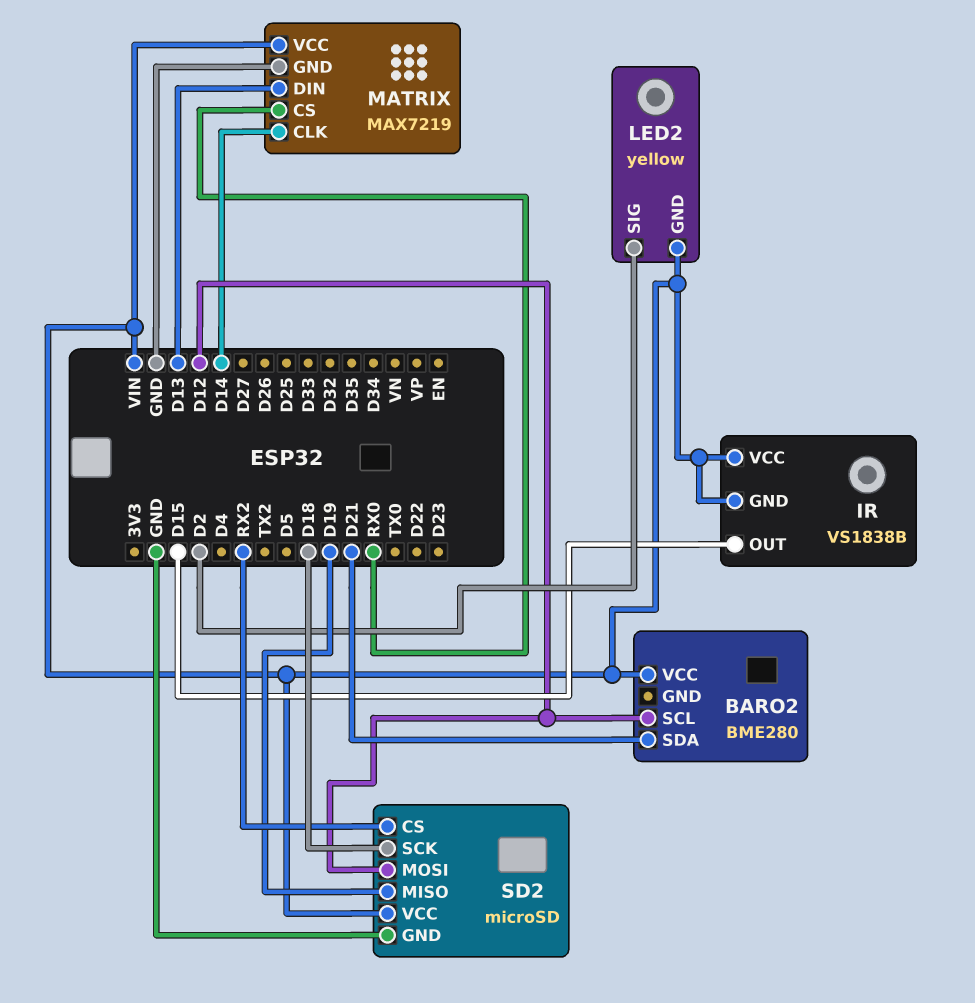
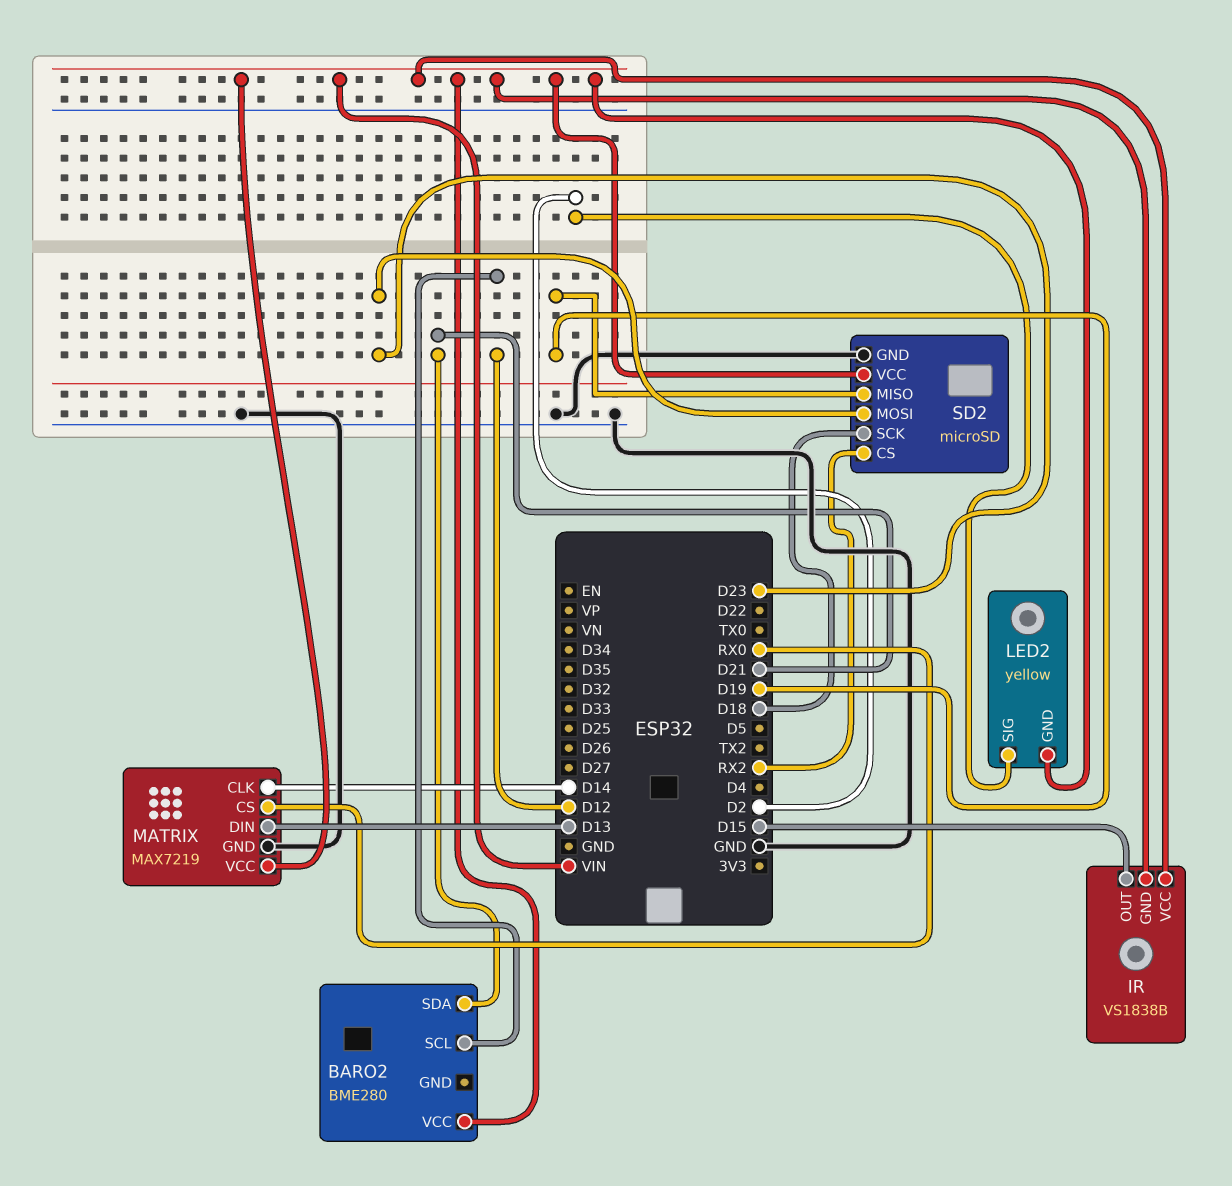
SD2 pin MOSI: D12 -> D23

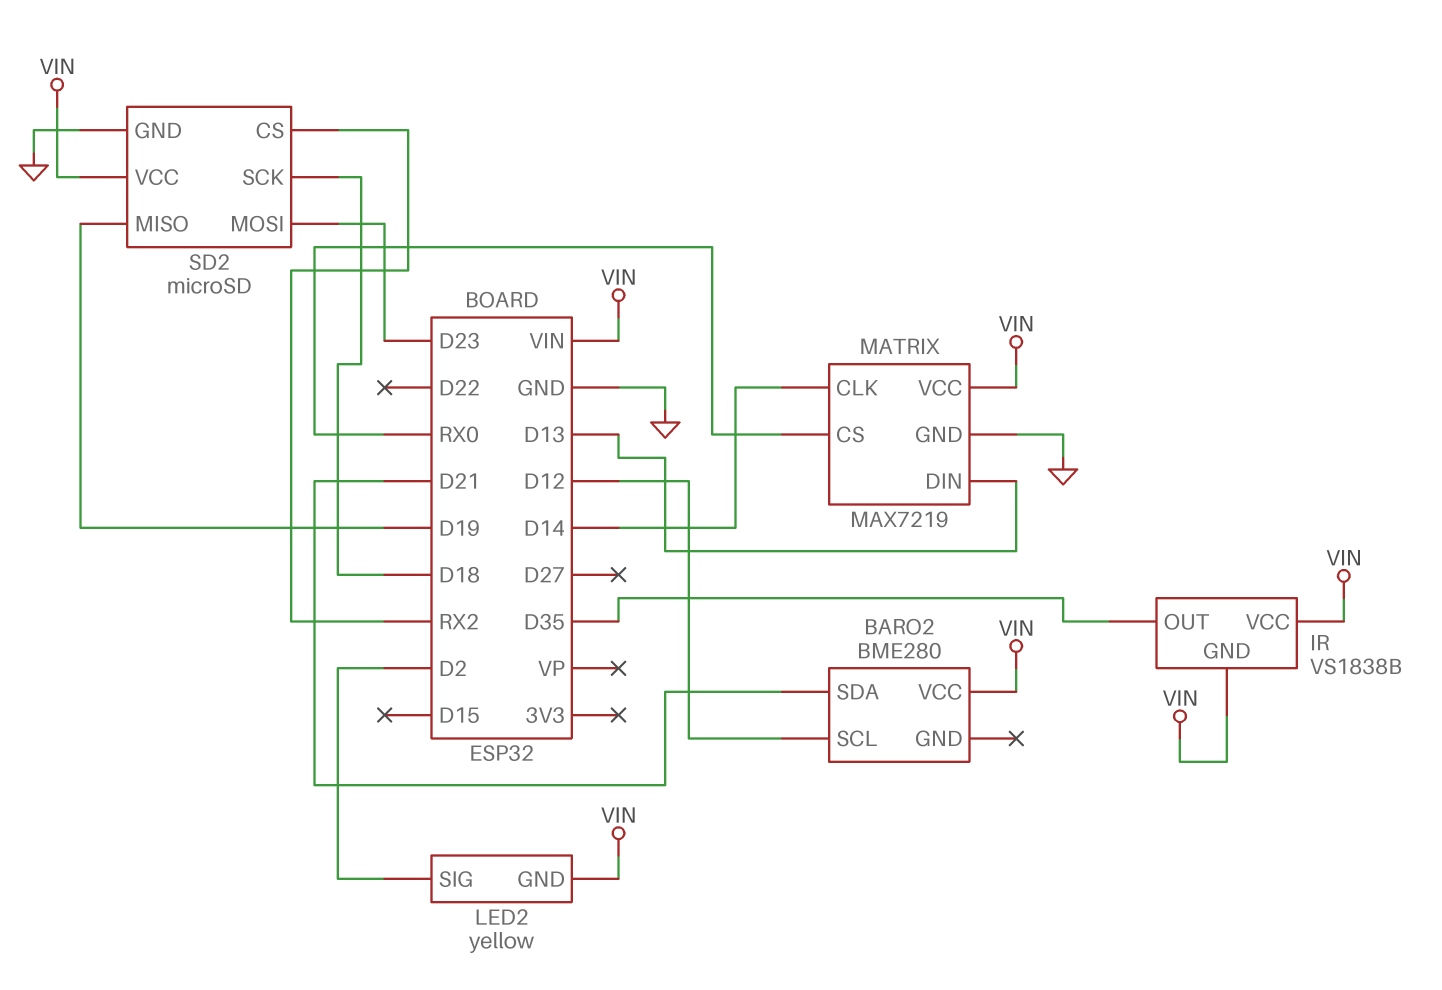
IR pin OUT: D15 -> D35

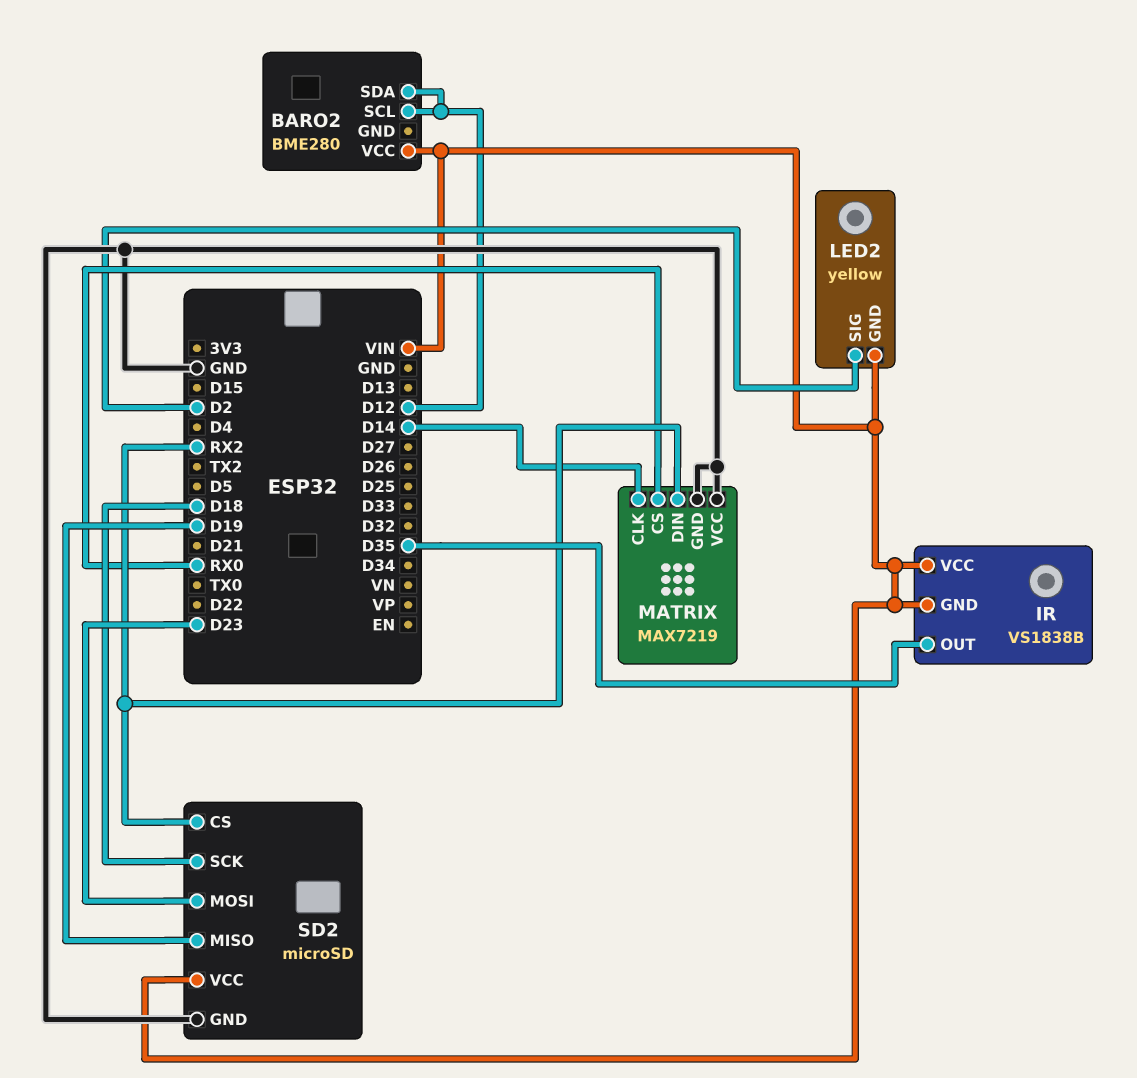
BARO2 pin SDA: D21 -> D12
MATRIX pin DIN: D13 -> RX2
MATRIX pin VCC: VIN -> GND

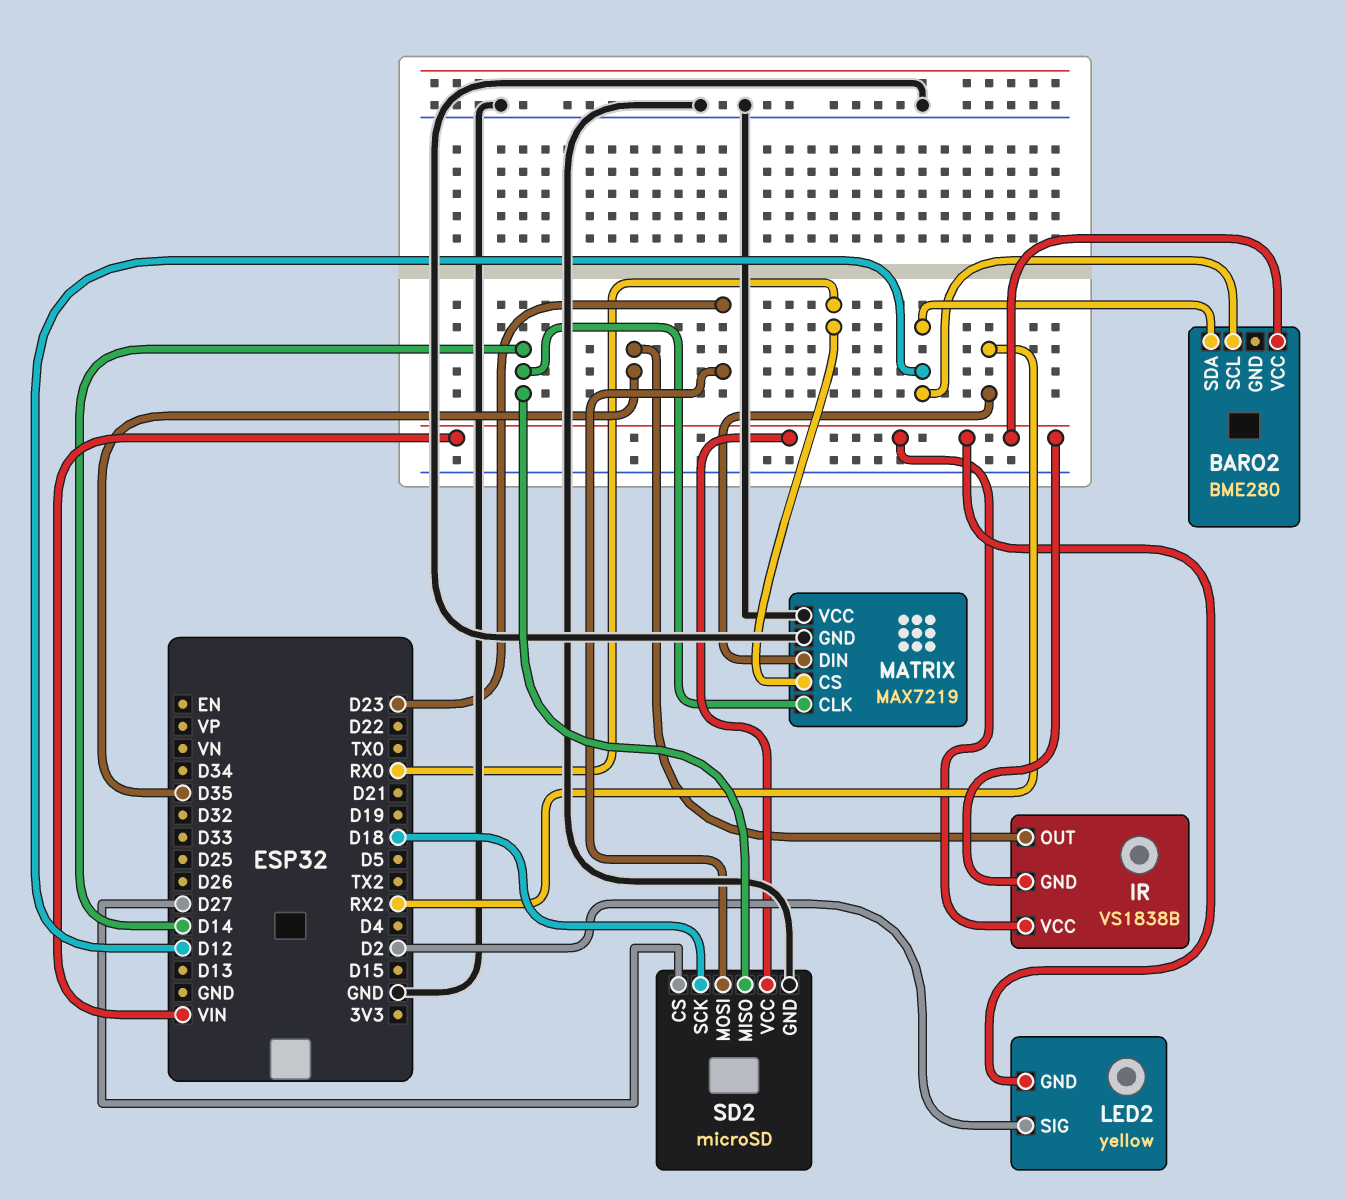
SD2 pin CS: RX2 -> D27
SD2 pin MISO: D19 -> D14

